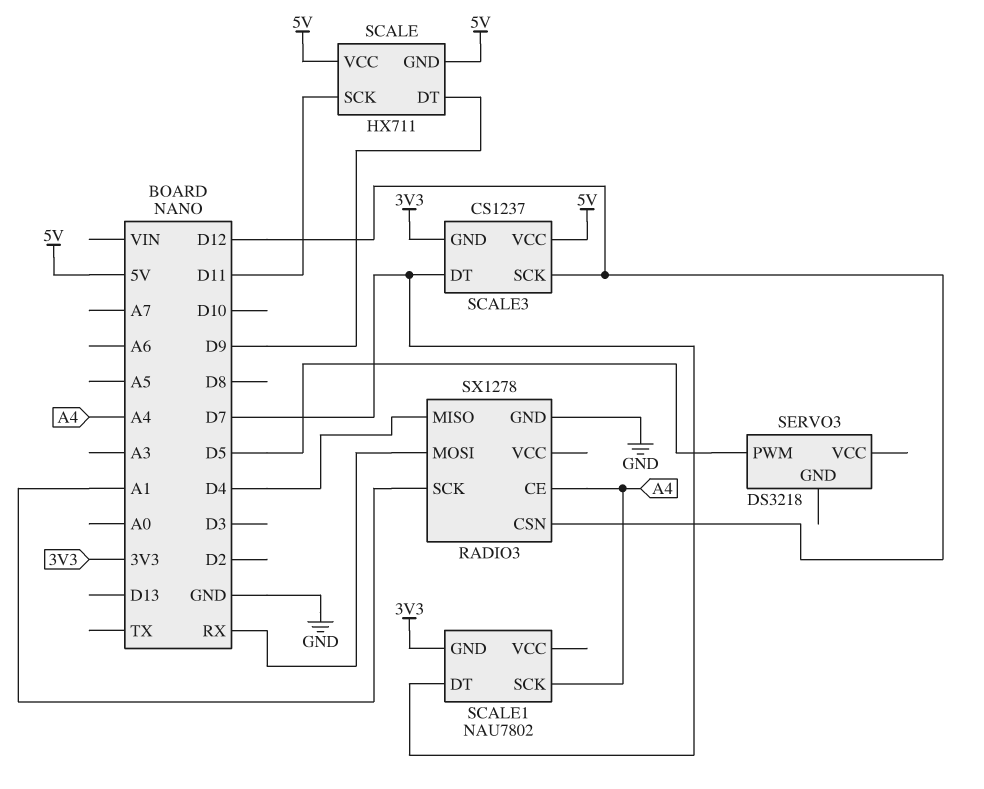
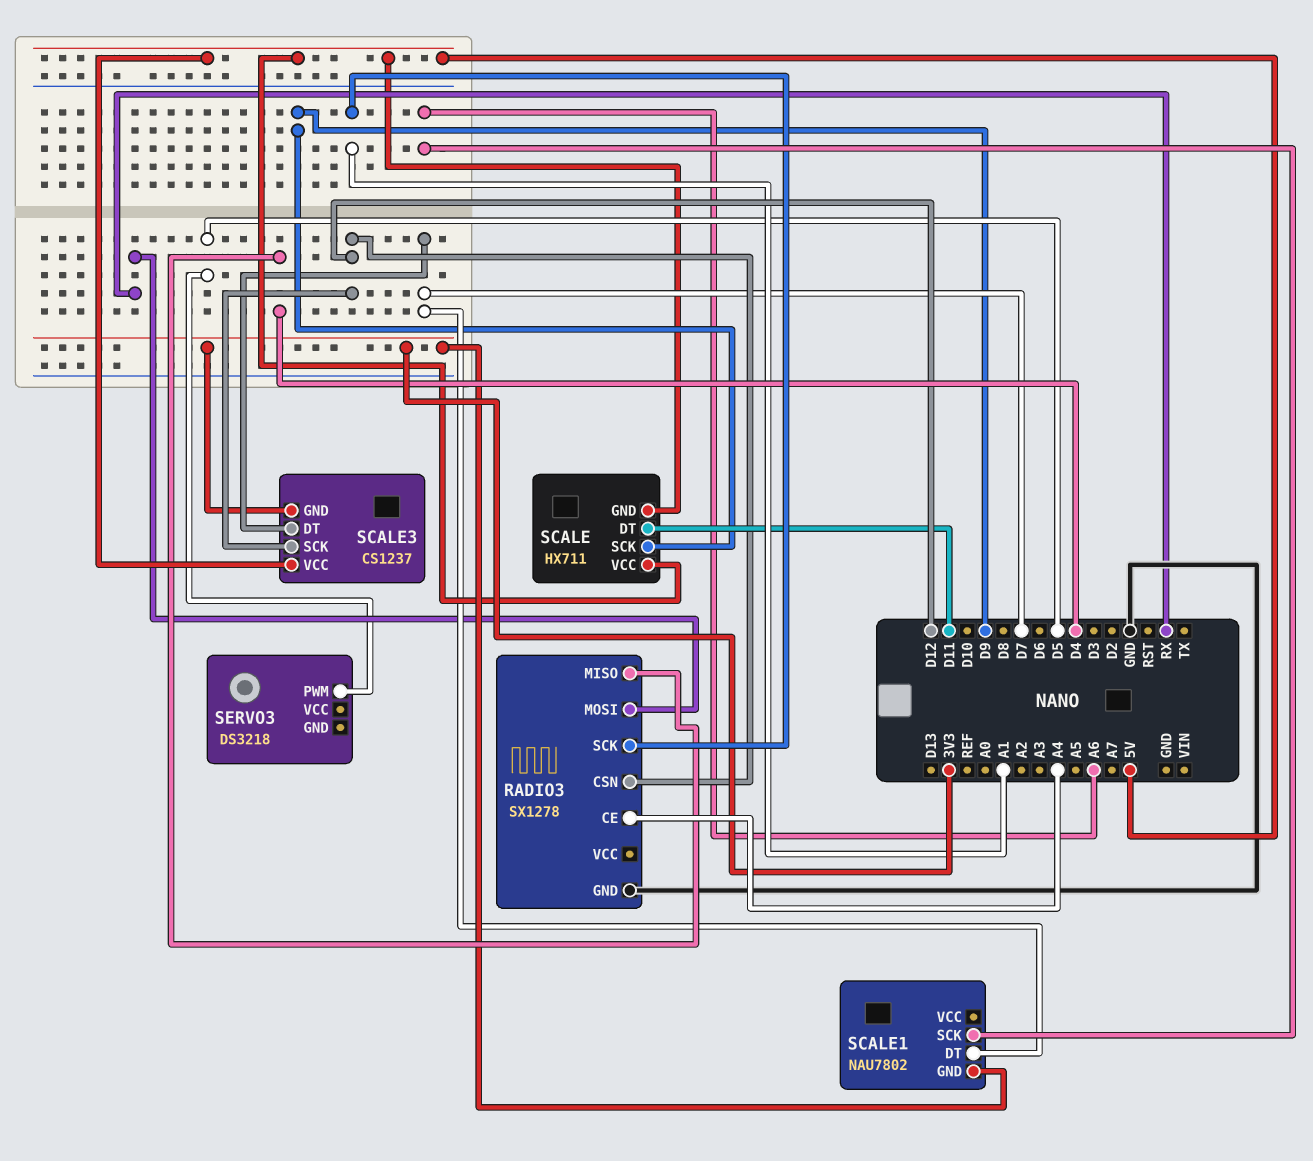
SCALE pin DT: D9 -> D11
SCALE pin SCK: D11 -> D9
SCALE1 pin SCK: A4 -> A6

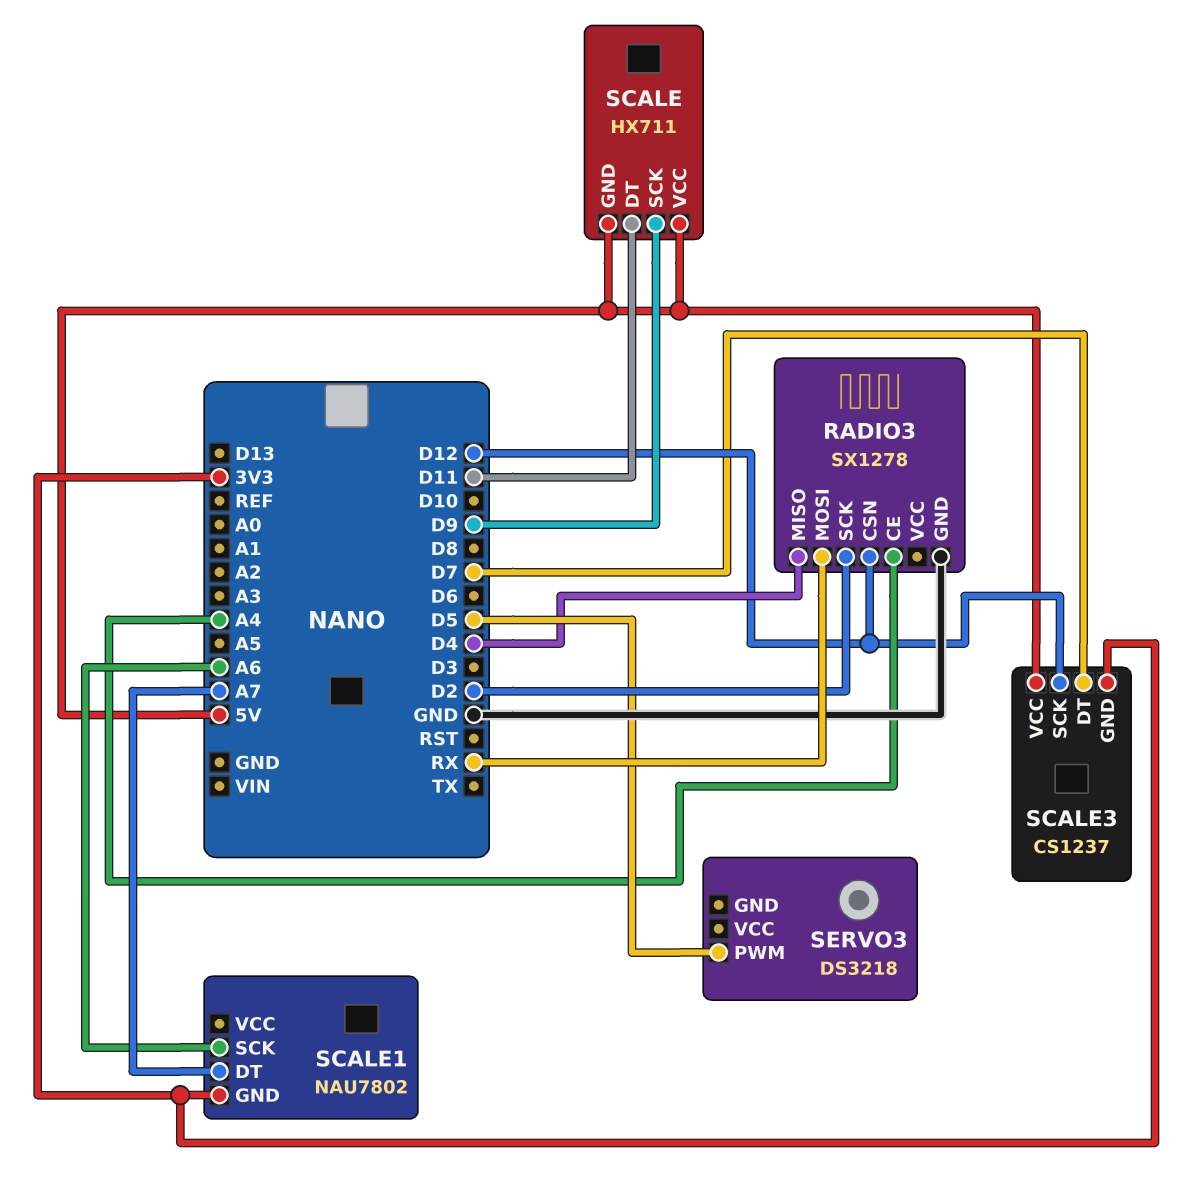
RADIO3 pin SCK: A1 -> D2
SCALE1 pin DT: D7 -> A7

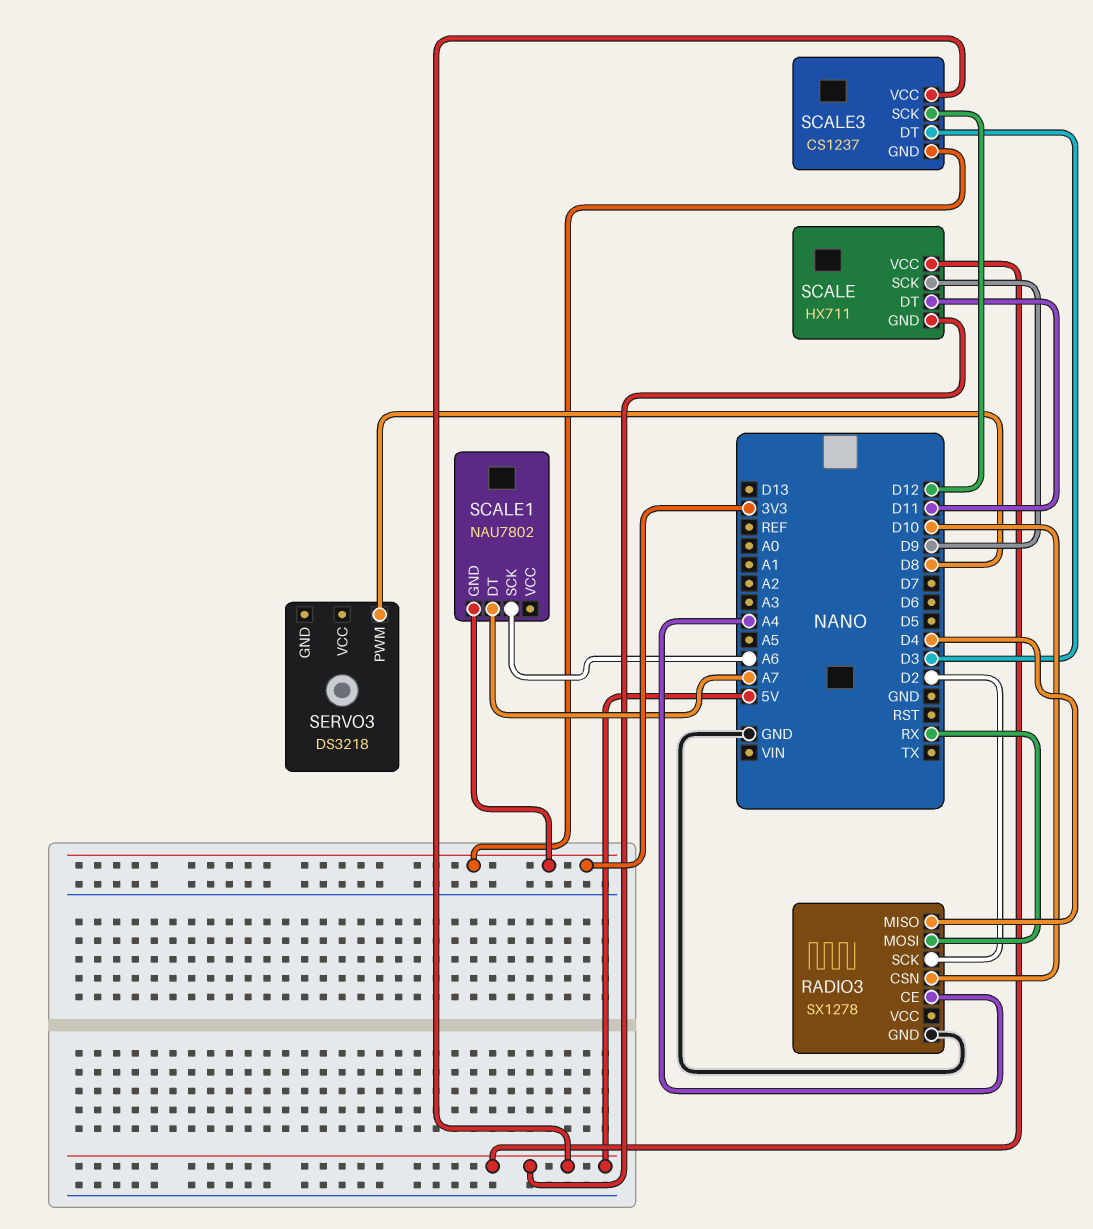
RADIO3 pin CSN: D12 -> D10
SCALE3 pin DT: D7 -> D3
SERVO3 pin PWM: D5 -> D8

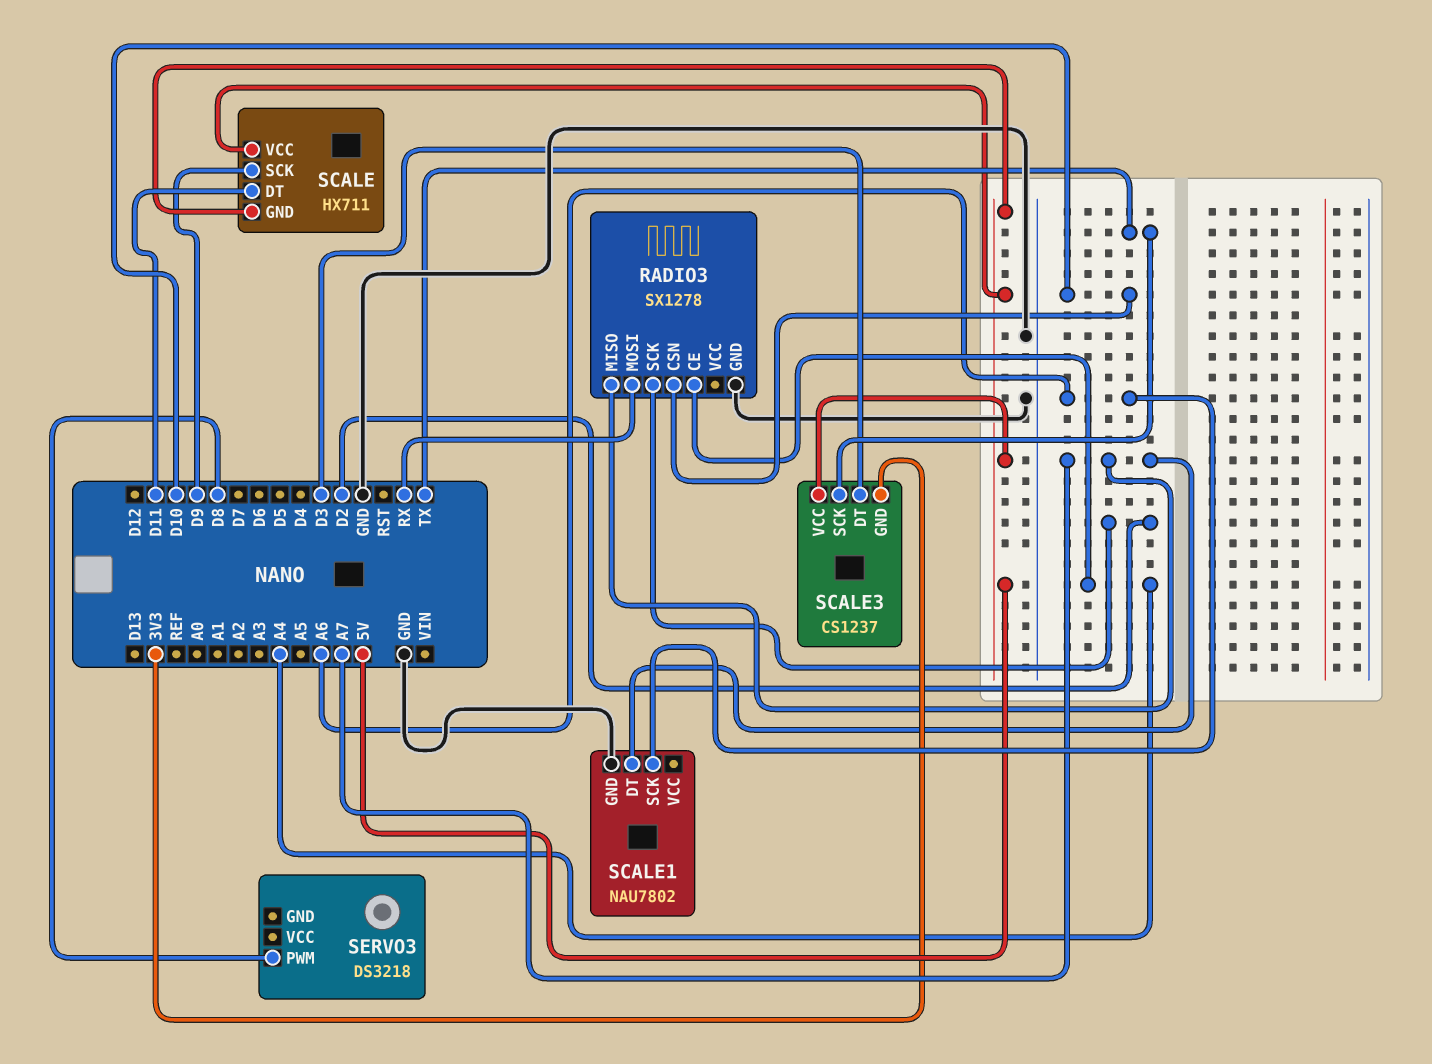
RADIO3 pin MISO: D4 -> A7
SCALE1 pin GND: 3V3 -> GND
SCALE3 pin SCK: D12 -> TX

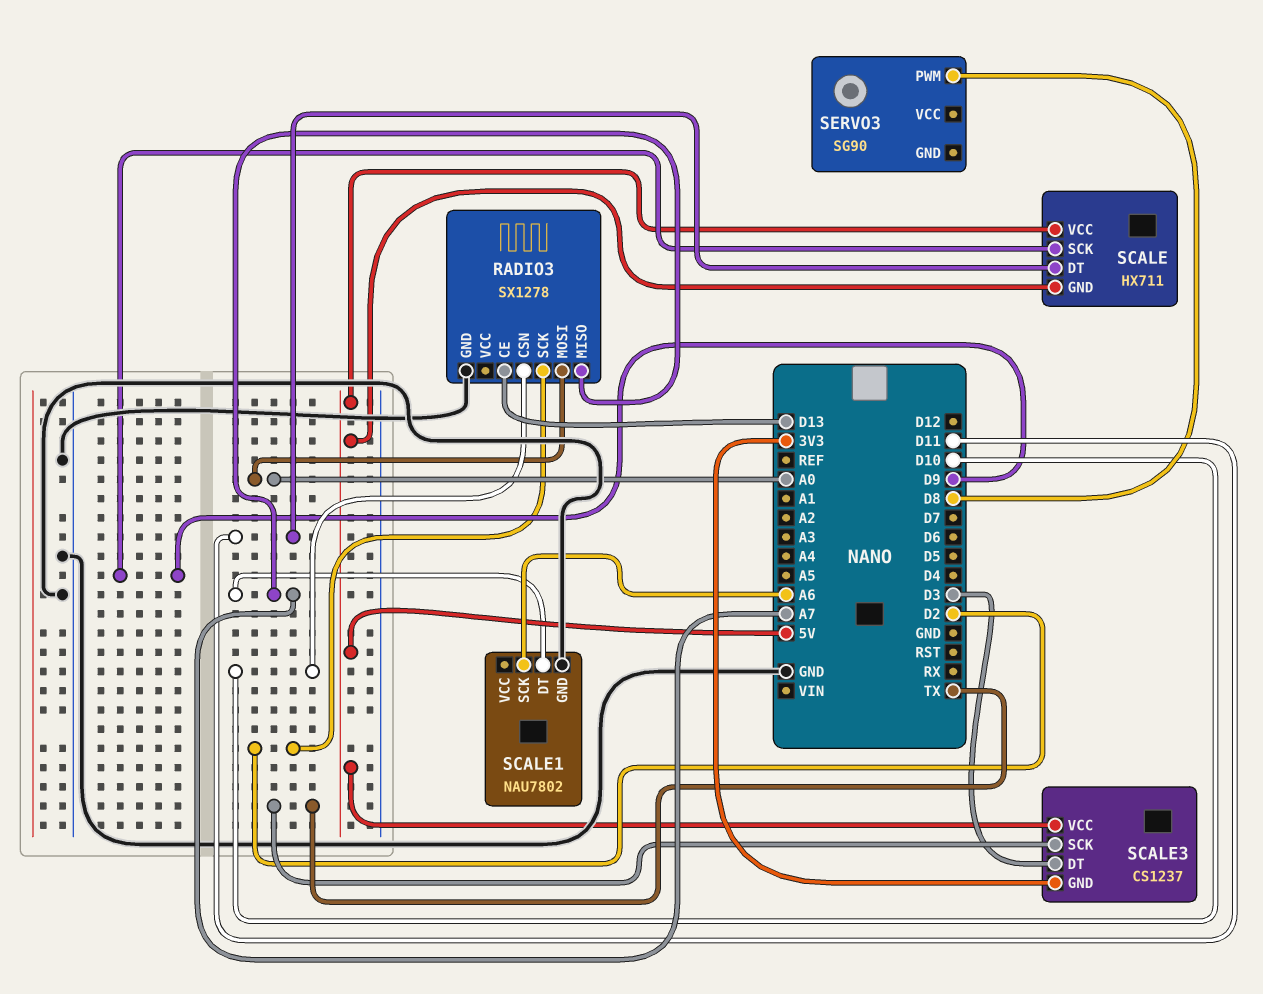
RADIO3 pin CE: A4 -> D13
RADIO3 pin MOSI: RX -> A0
SERVO3: DS3218 -> SG90

